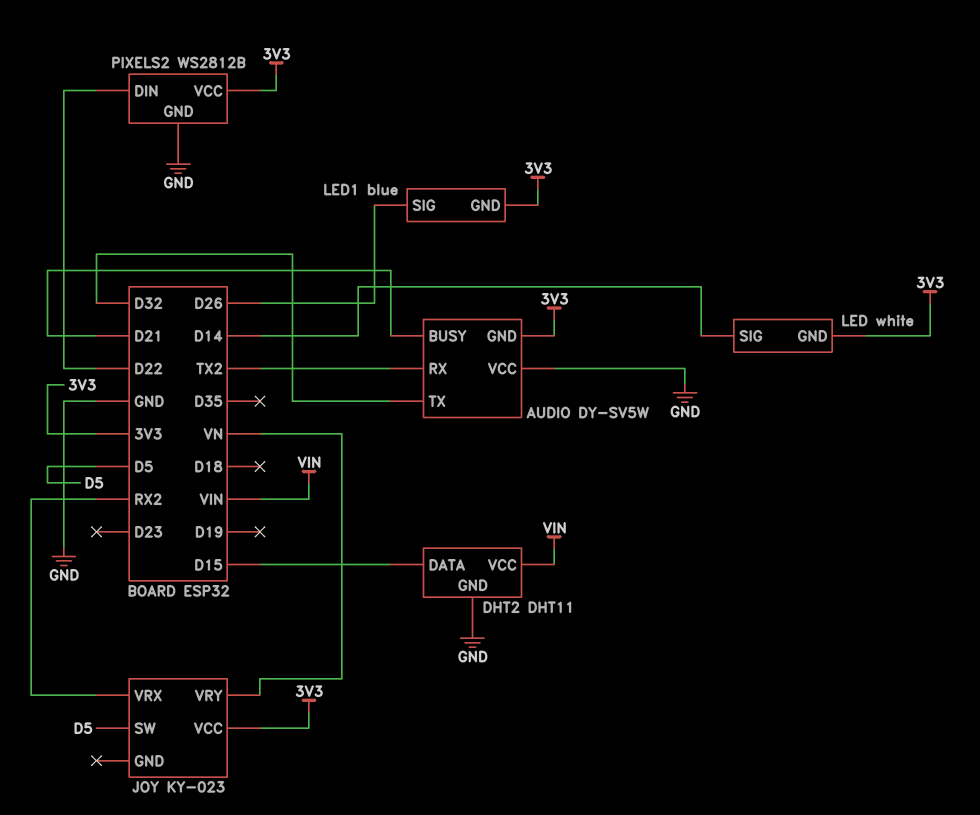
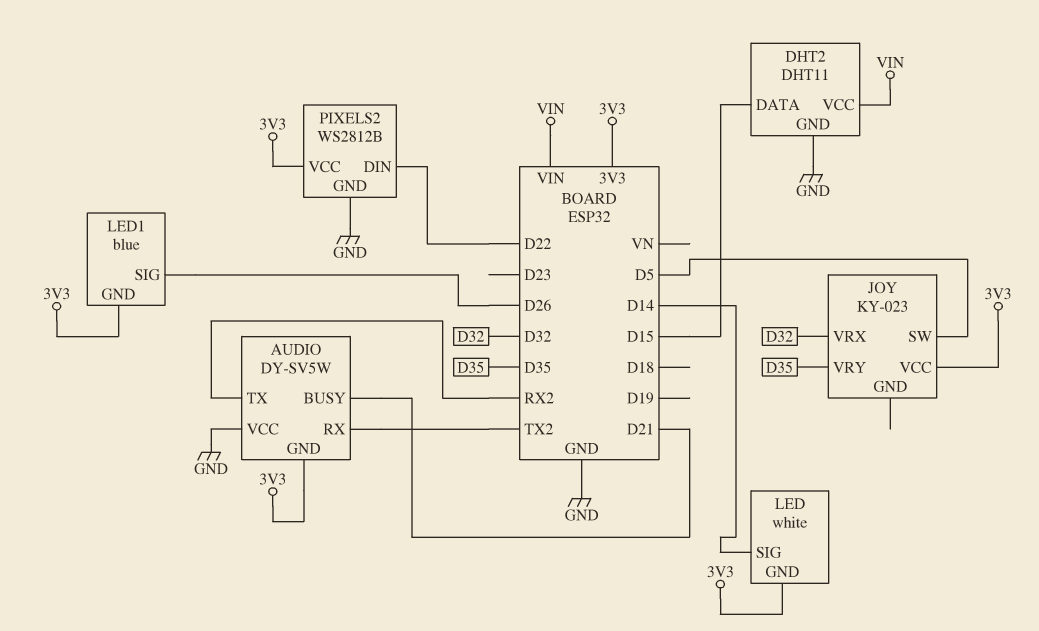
AUDIO pin TX: D32 -> RX2
JOY pin VRX: RX2 -> D32
JOY pin VRY: VN -> D35

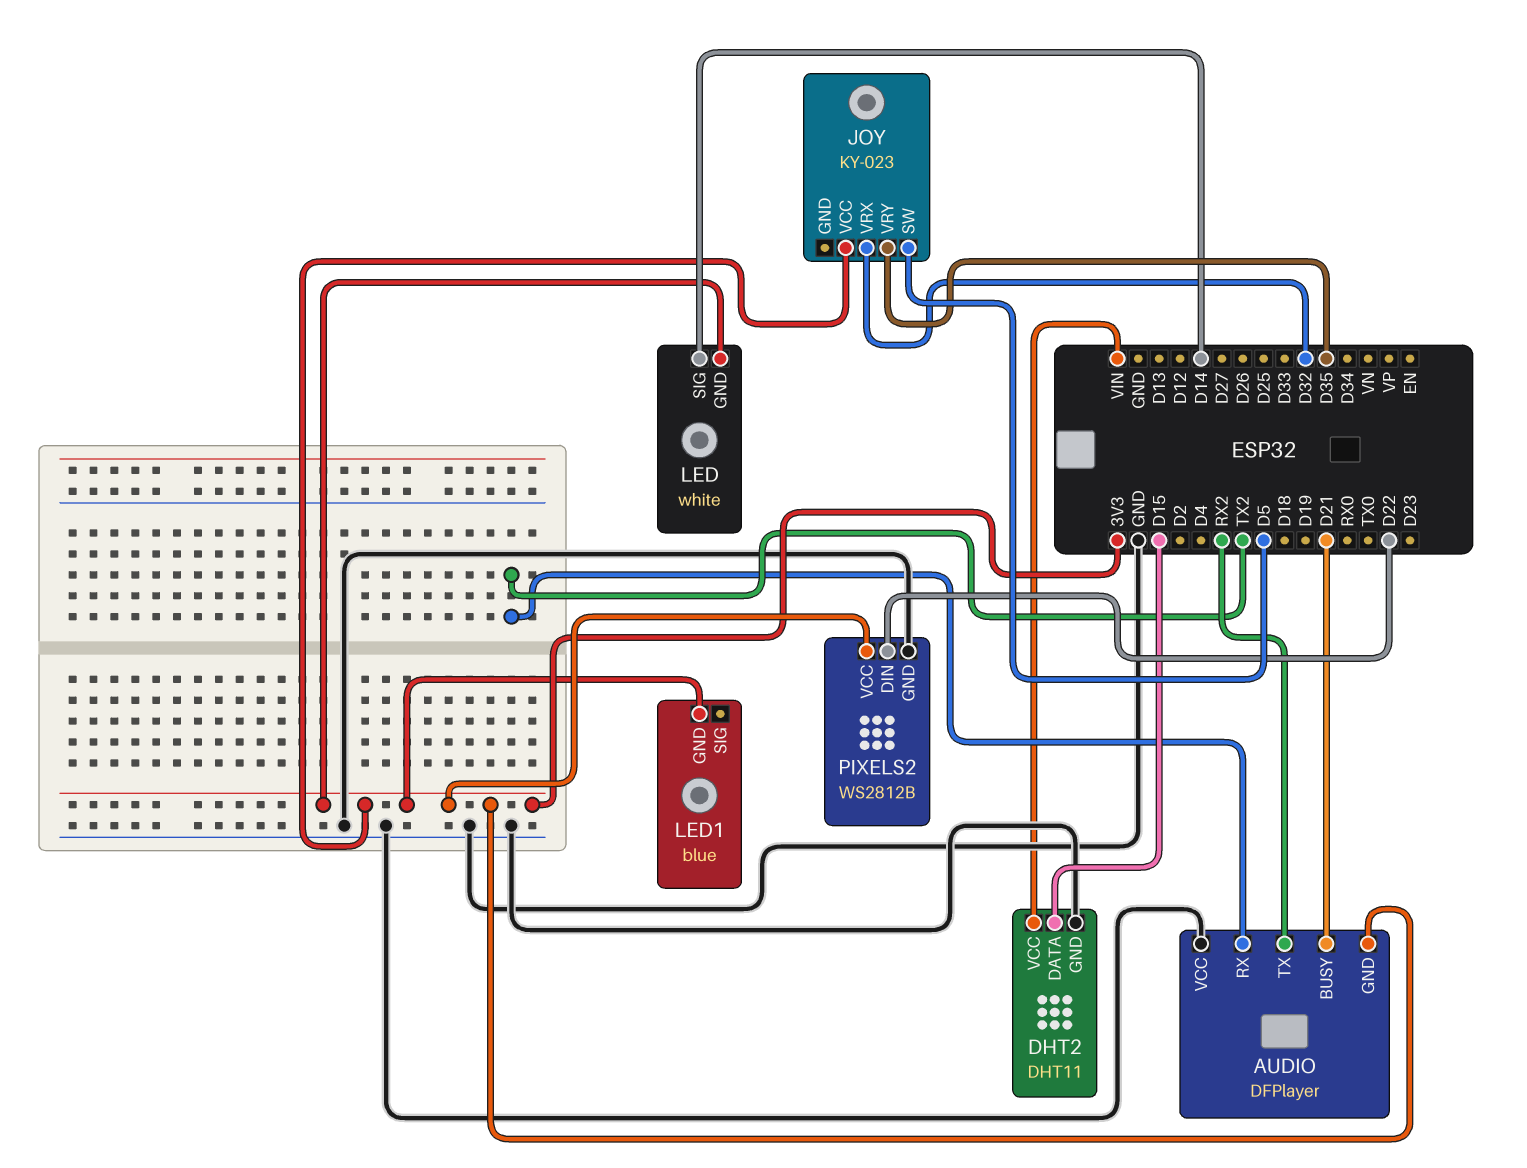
AUDIO: DY-SV5W -> DFPlayer
LED1 pin SIG: D26 -> none

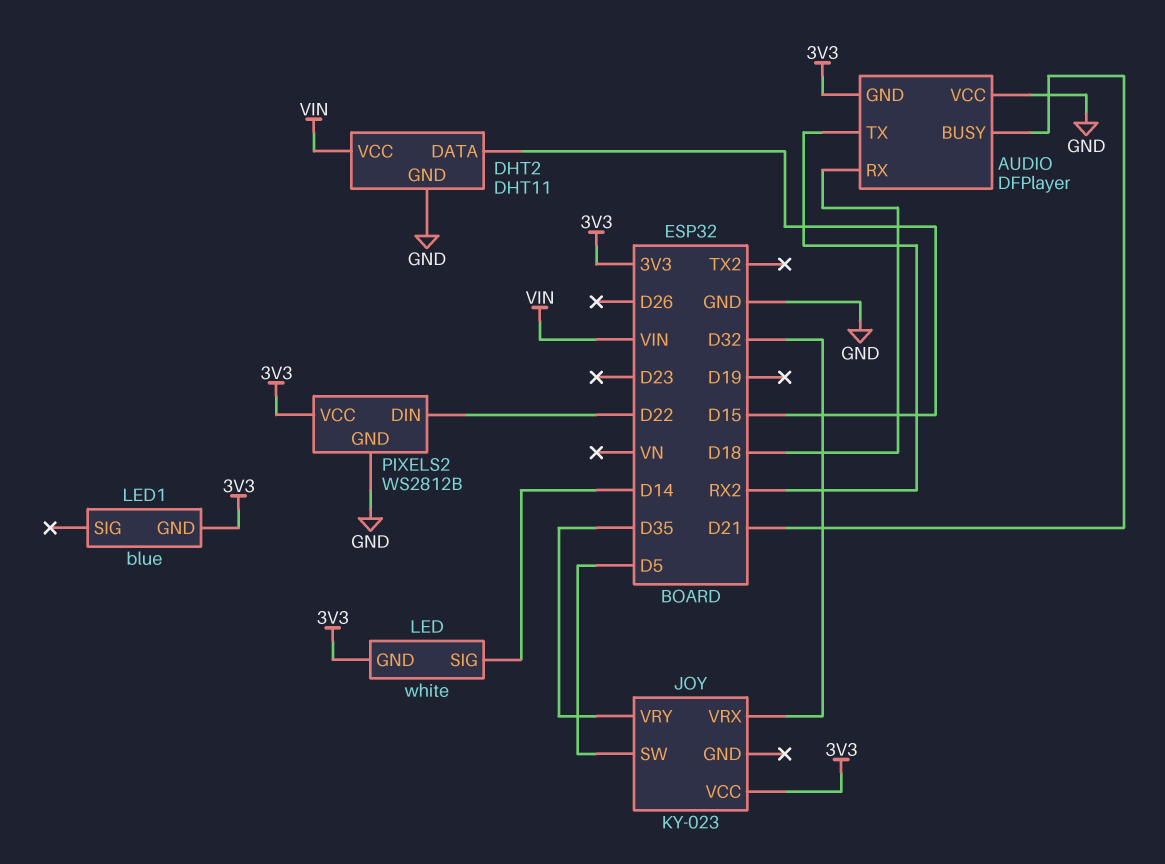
AUDIO pin RX: TX2 -> D18

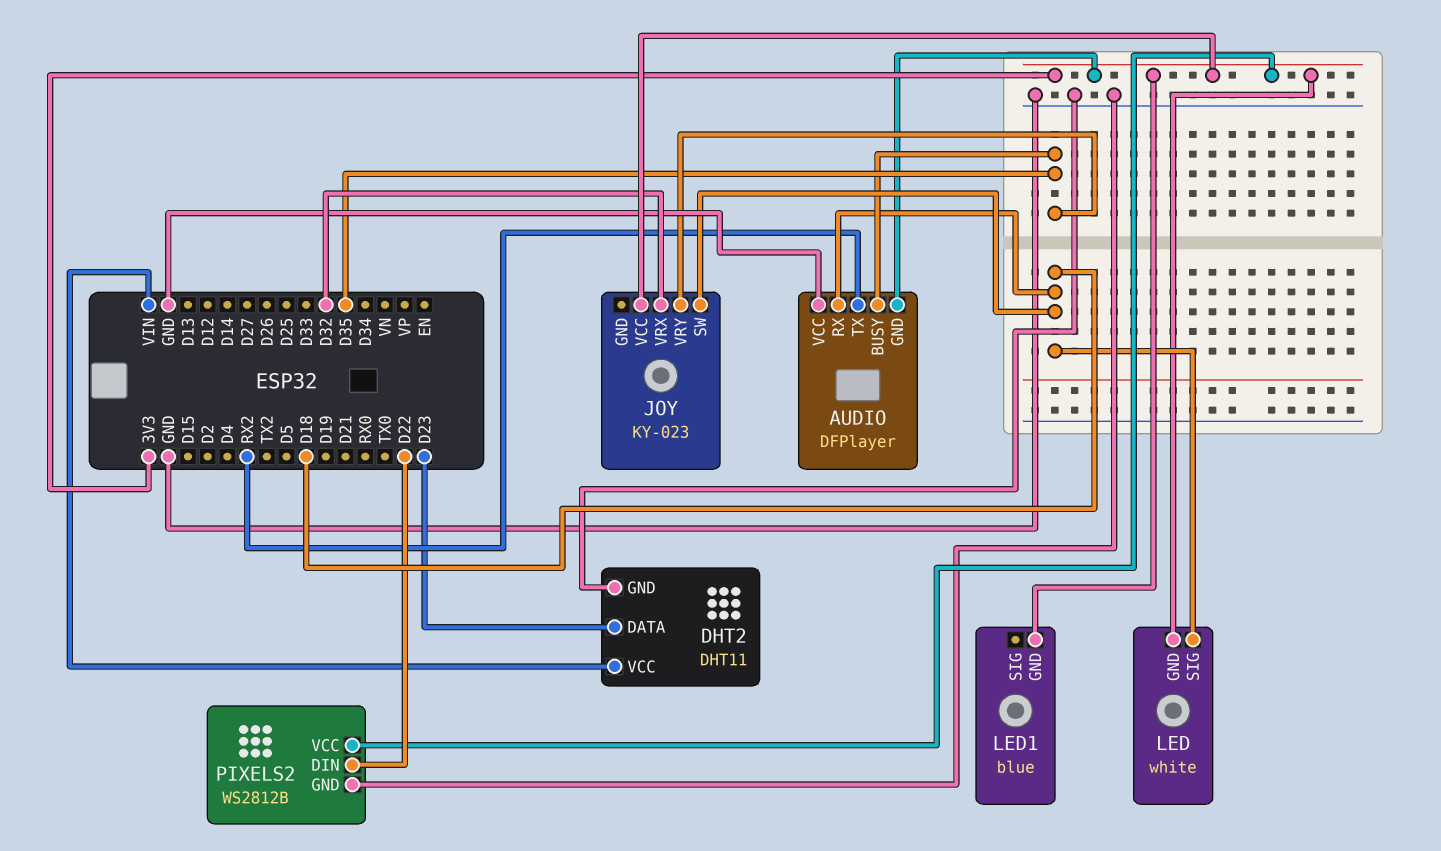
AUDIO pin BUSY: D21 -> D35
DHT2 pin DATA: D15 -> D23
JOY pin SW: D5 -> D18
LED pin SIG: D14 -> D18

